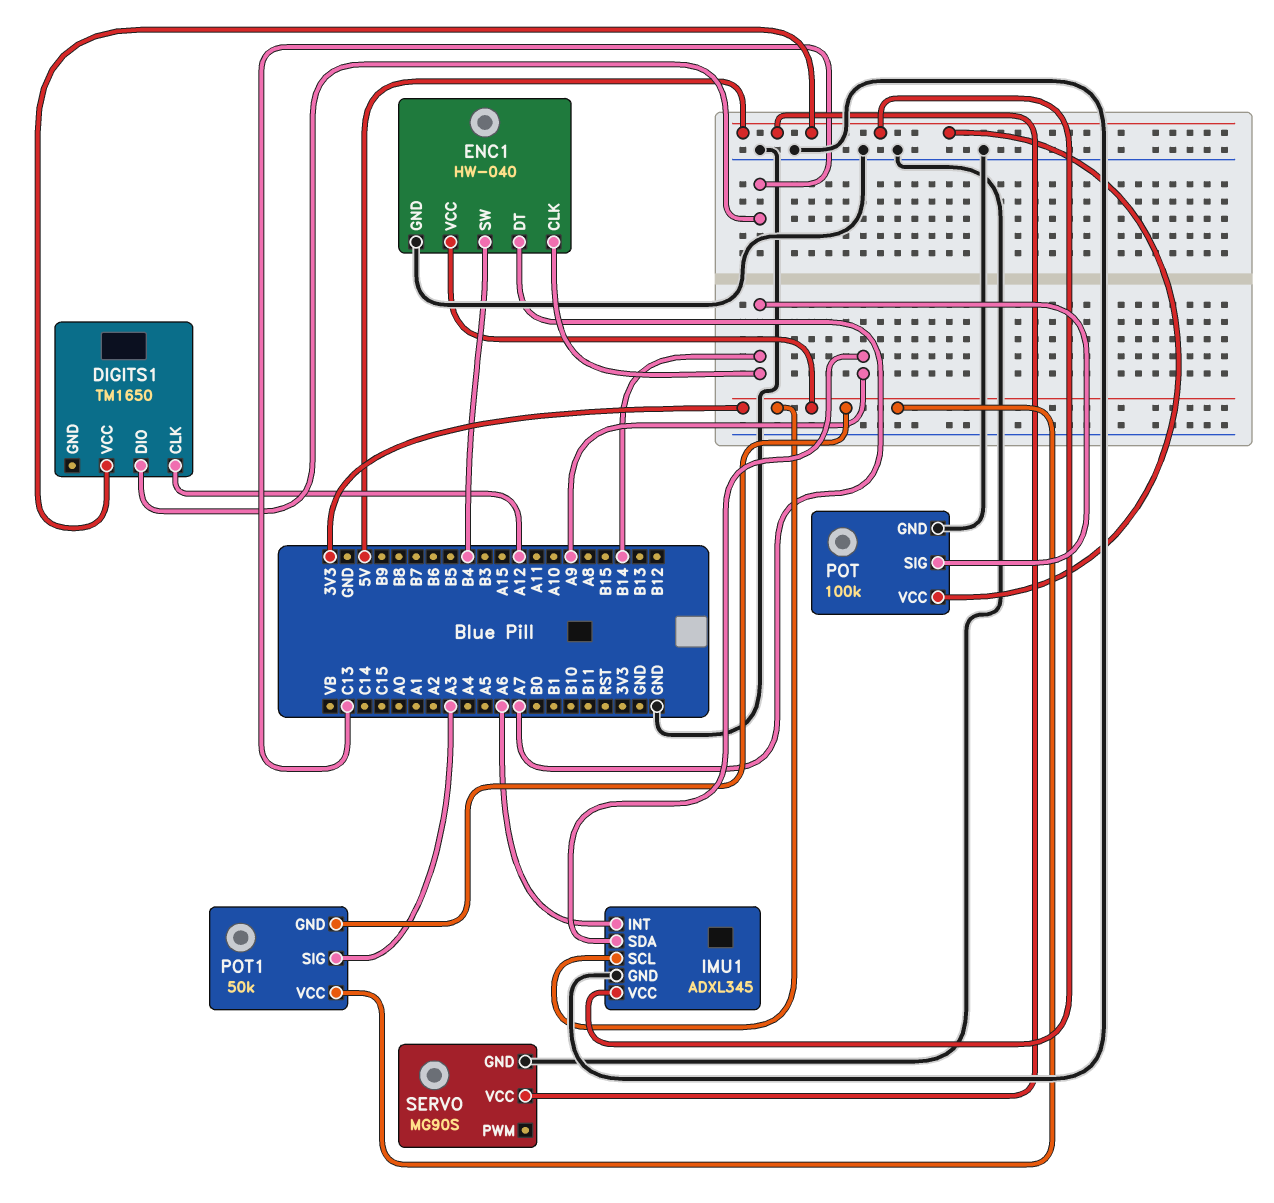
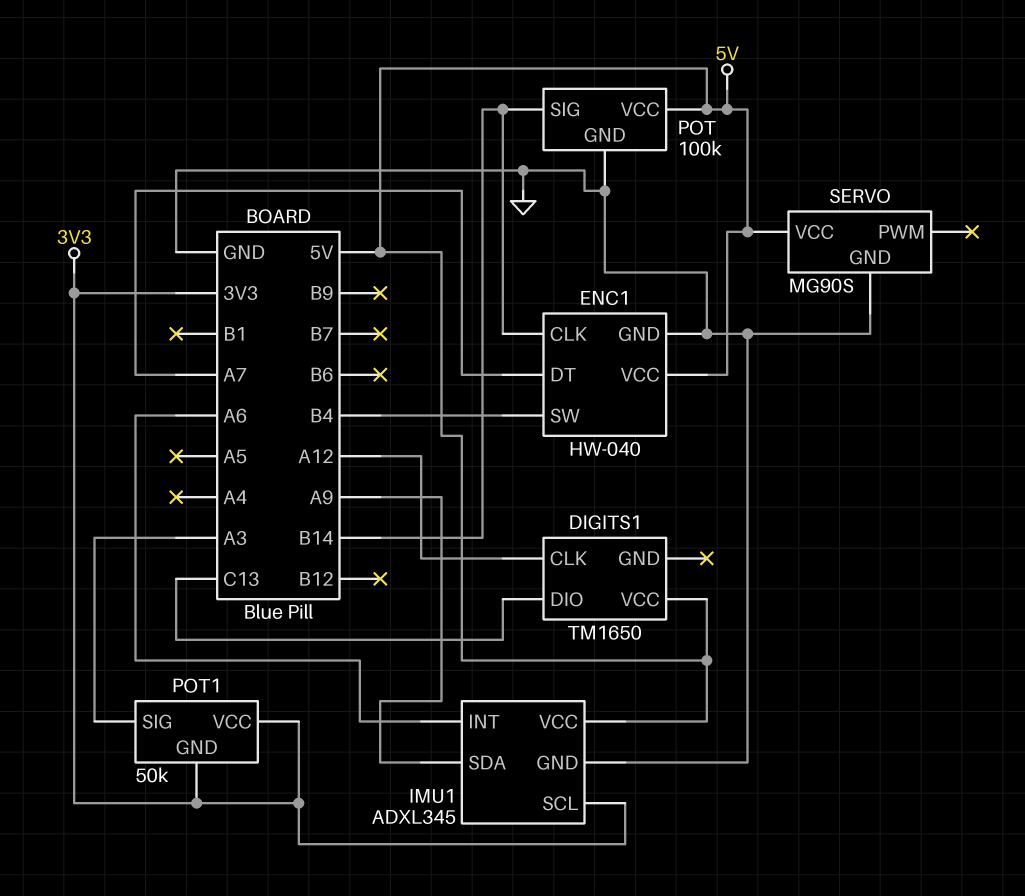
ENC1 pin VCC: 3V3 -> 5V

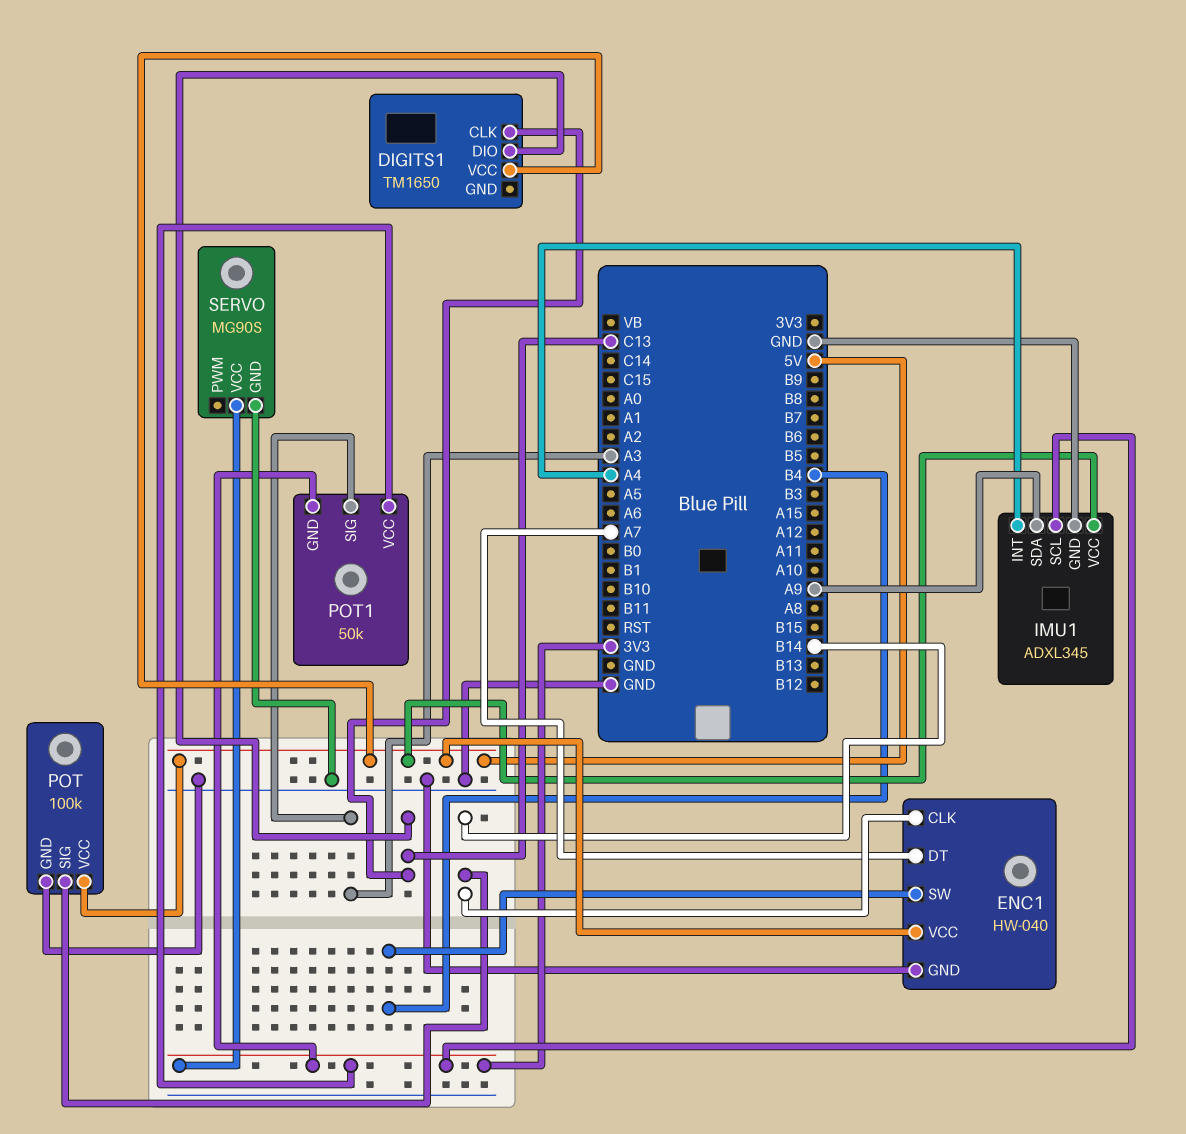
DIGITS1 pin CLK: A12 -> C13
IMU1 pin INT: A6 -> A4
SERVO pin VCC: 5V -> 3V3

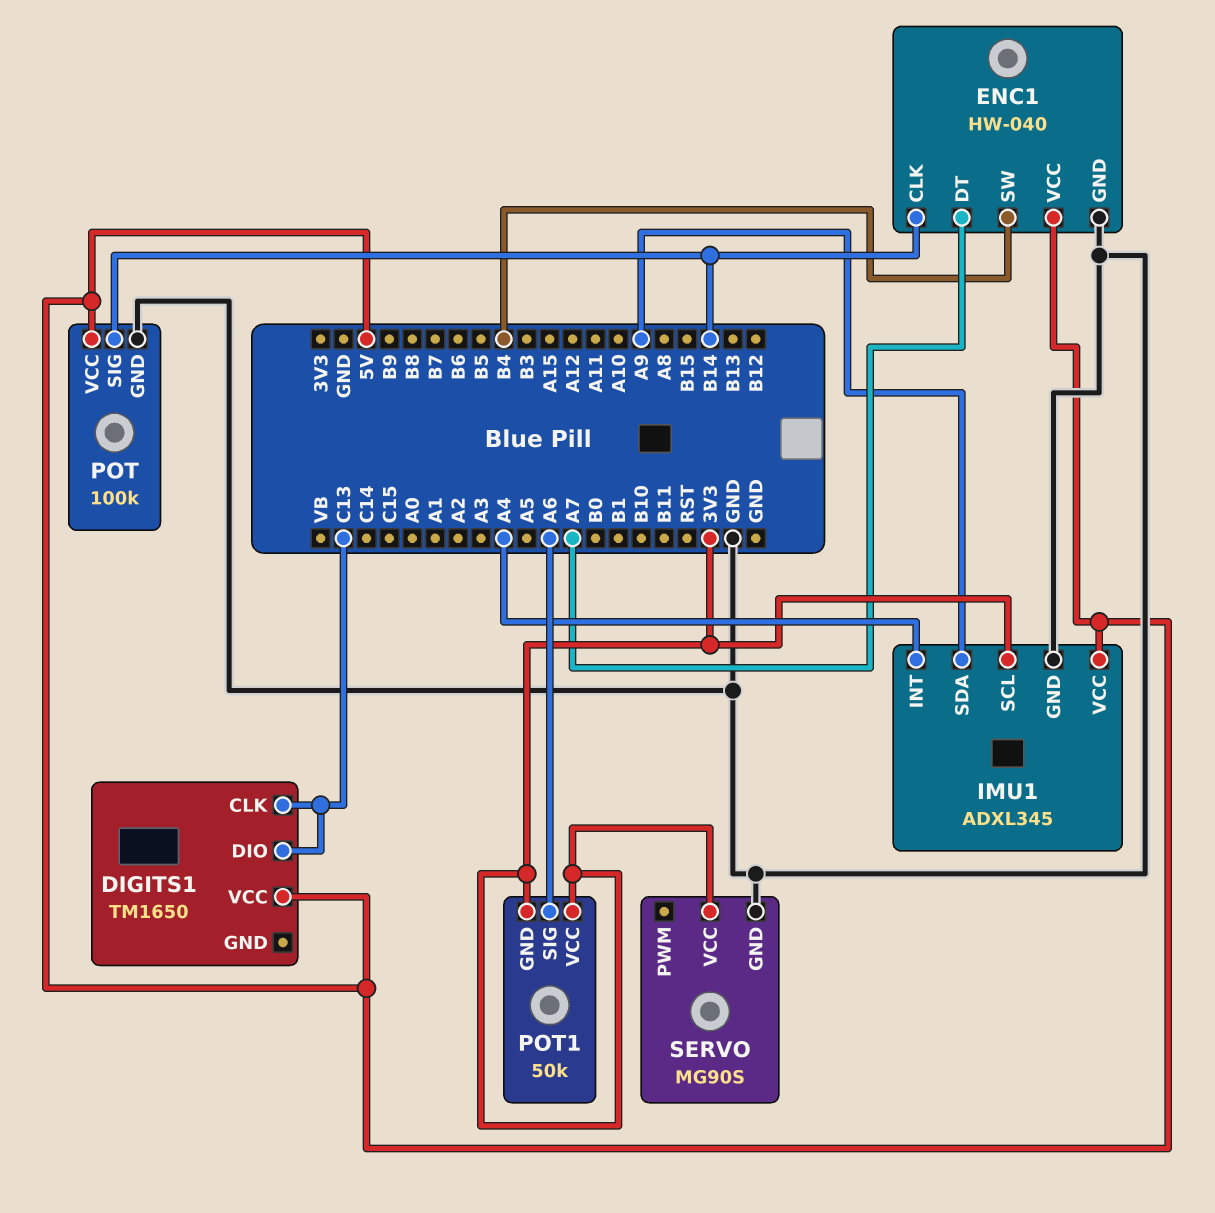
POT1 pin SIG: A3 -> A6

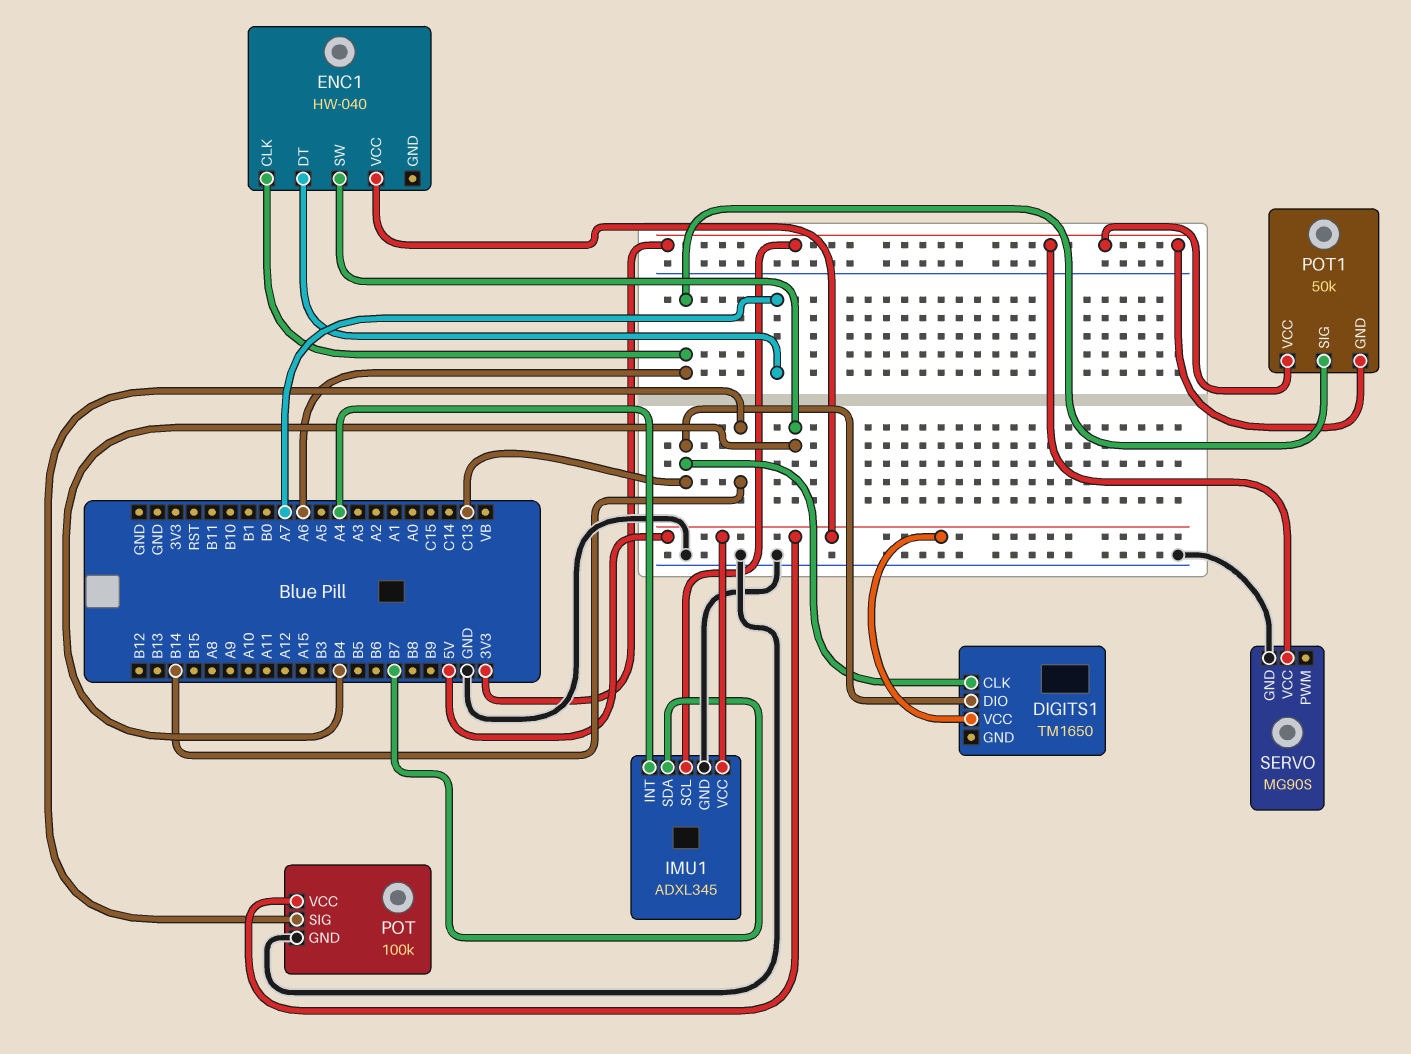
ENC1 pin CLK: B14 -> A6
ENC1 pin GND: GND -> none
IMU1 pin SDA: A9 -> B7

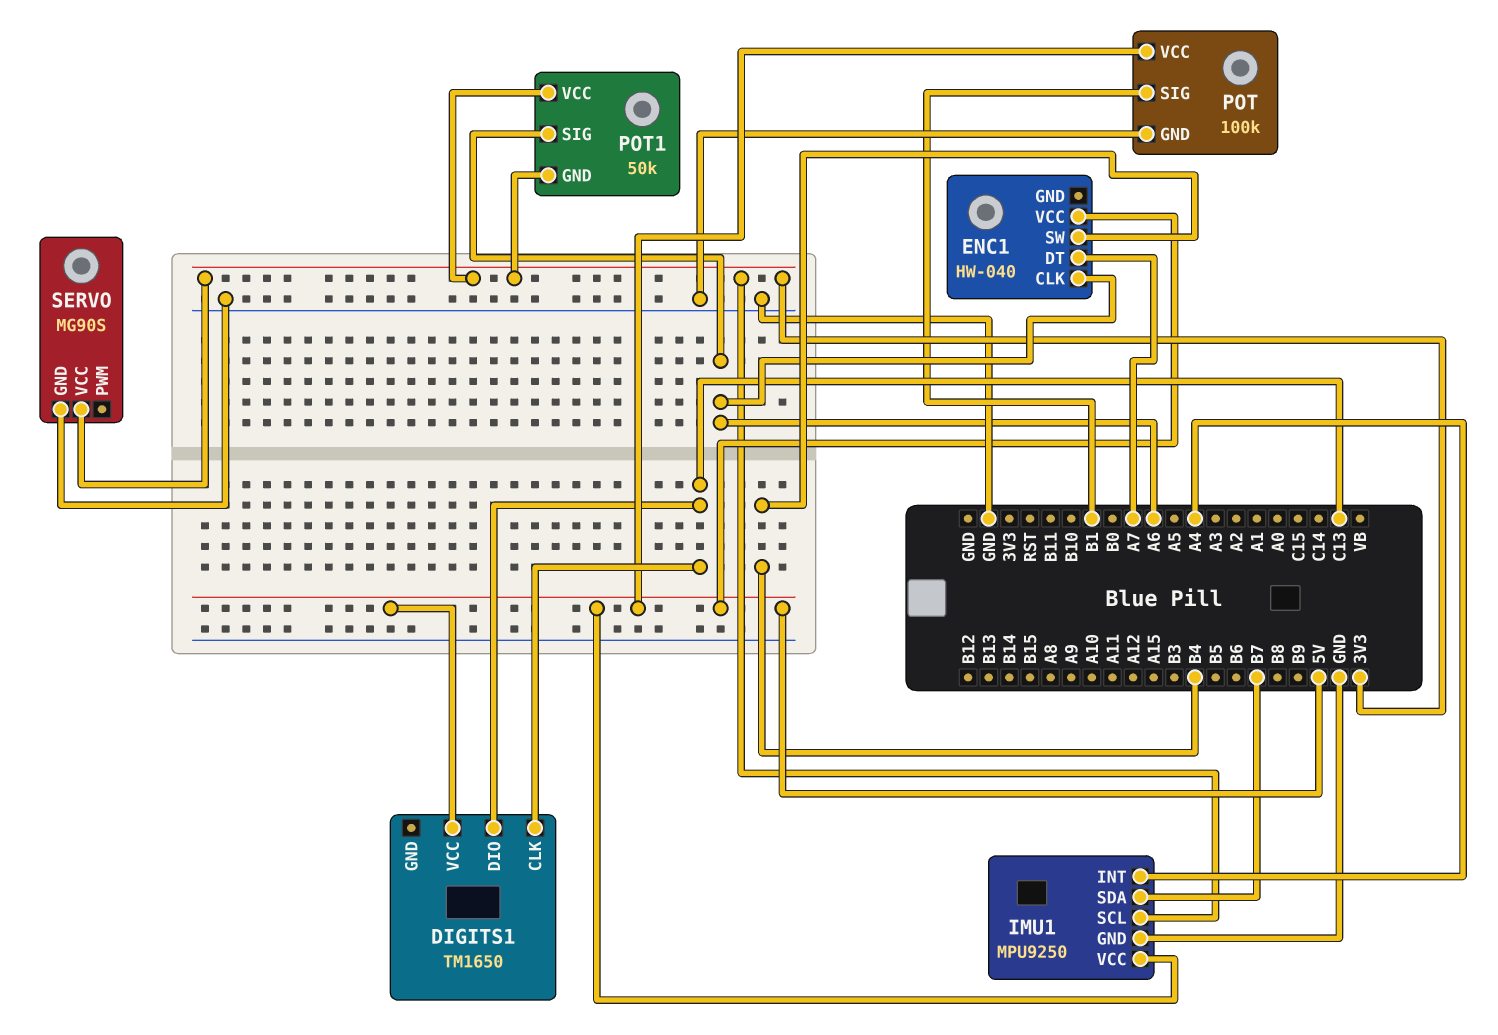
IMU1: ADXL345 -> MPU9250
POT pin SIG: B14 -> B1

